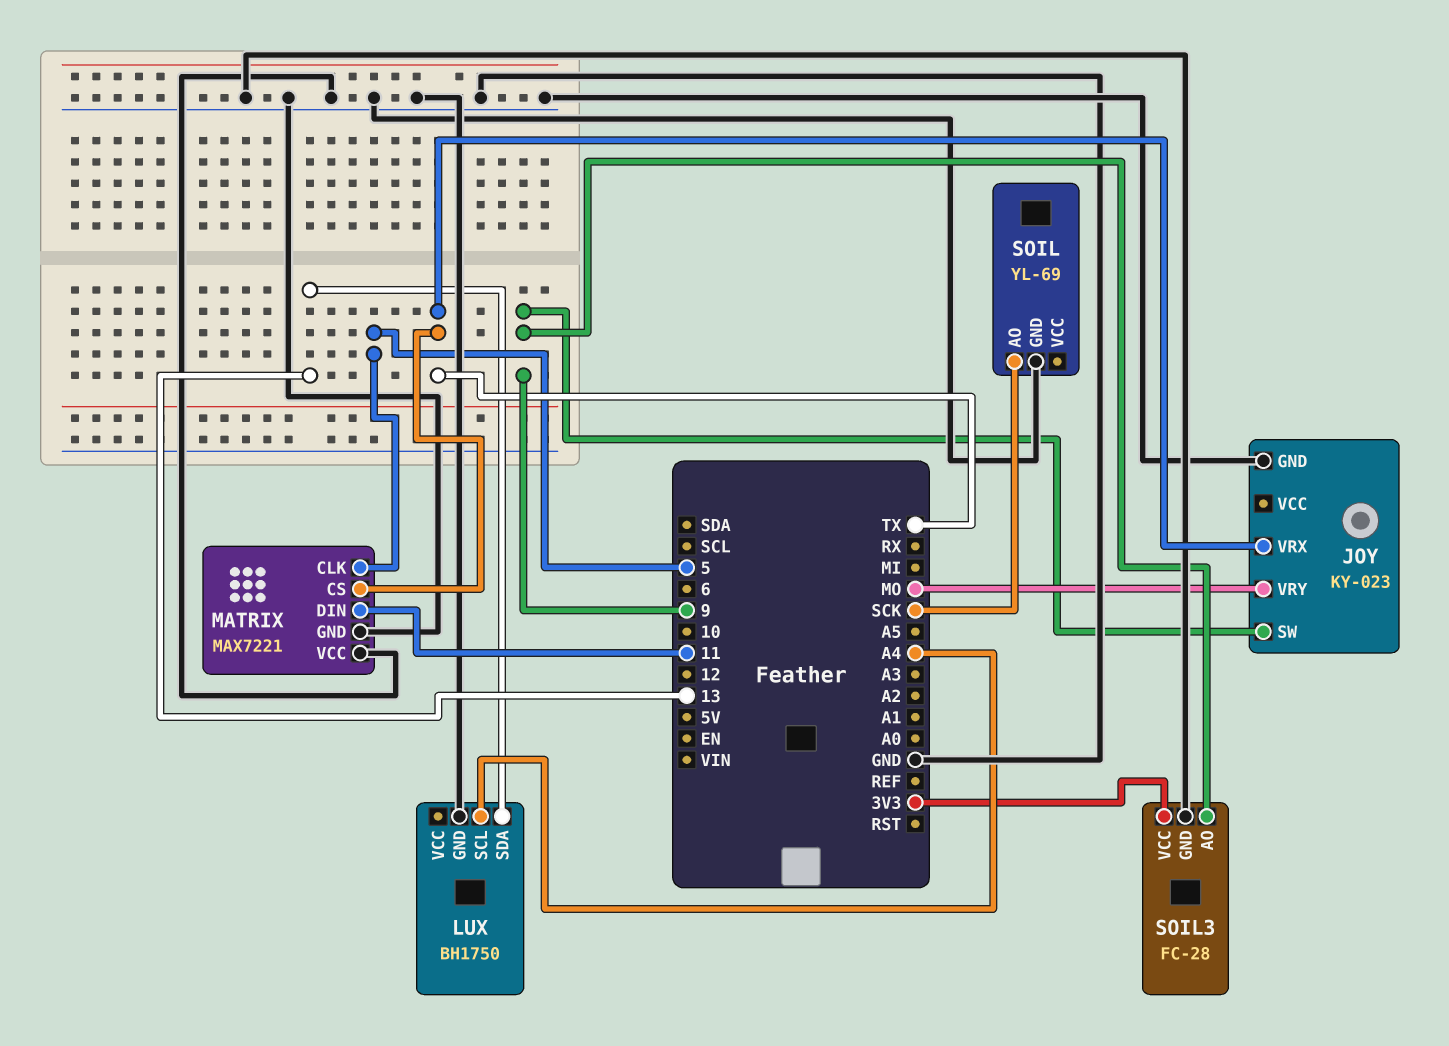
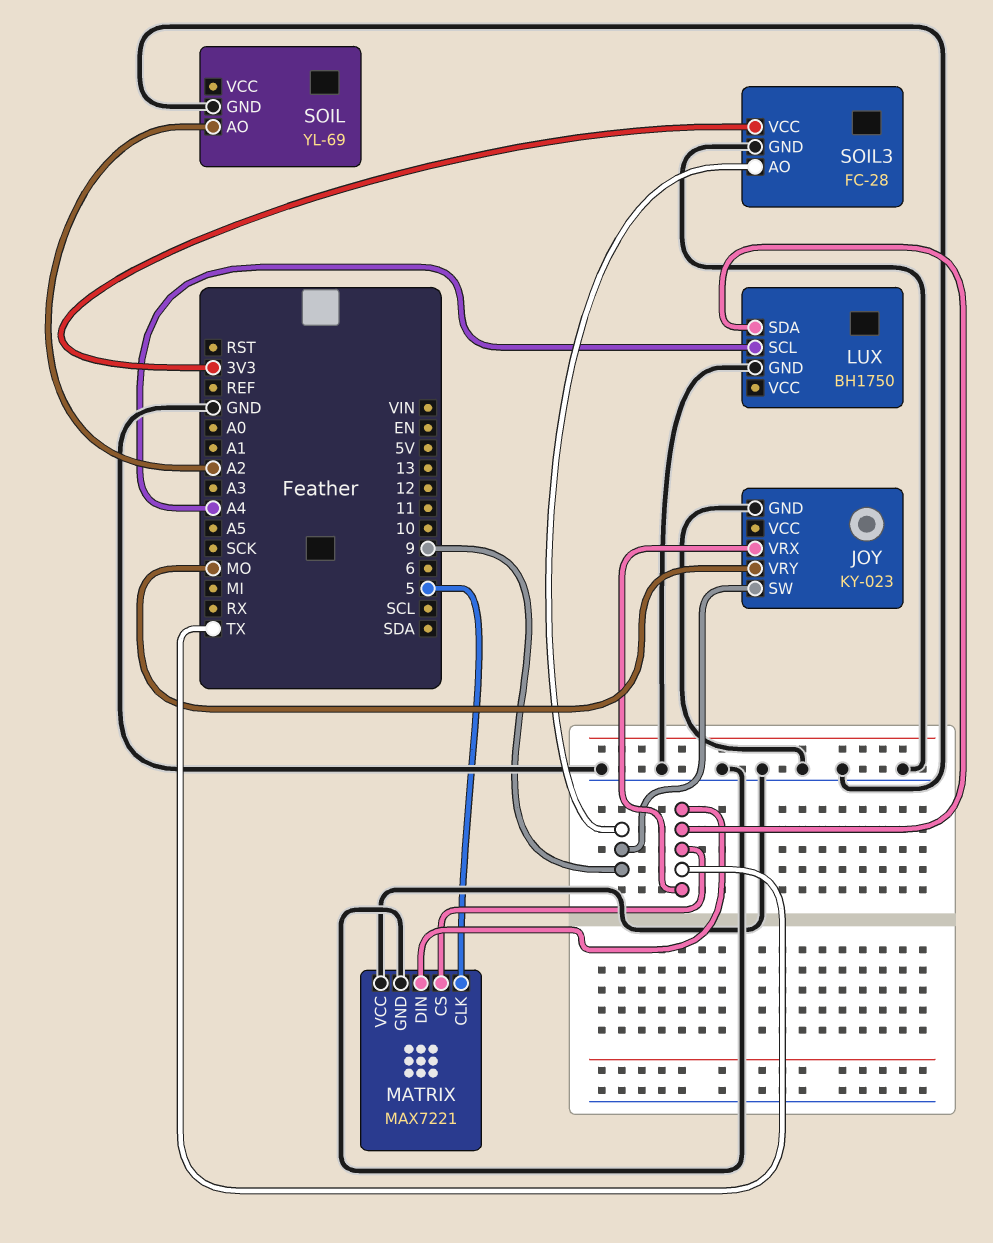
LUX pin SDA: 13 -> TX
MATRIX pin DIN: 11 -> TX
SOIL pin AO: SCK -> A2

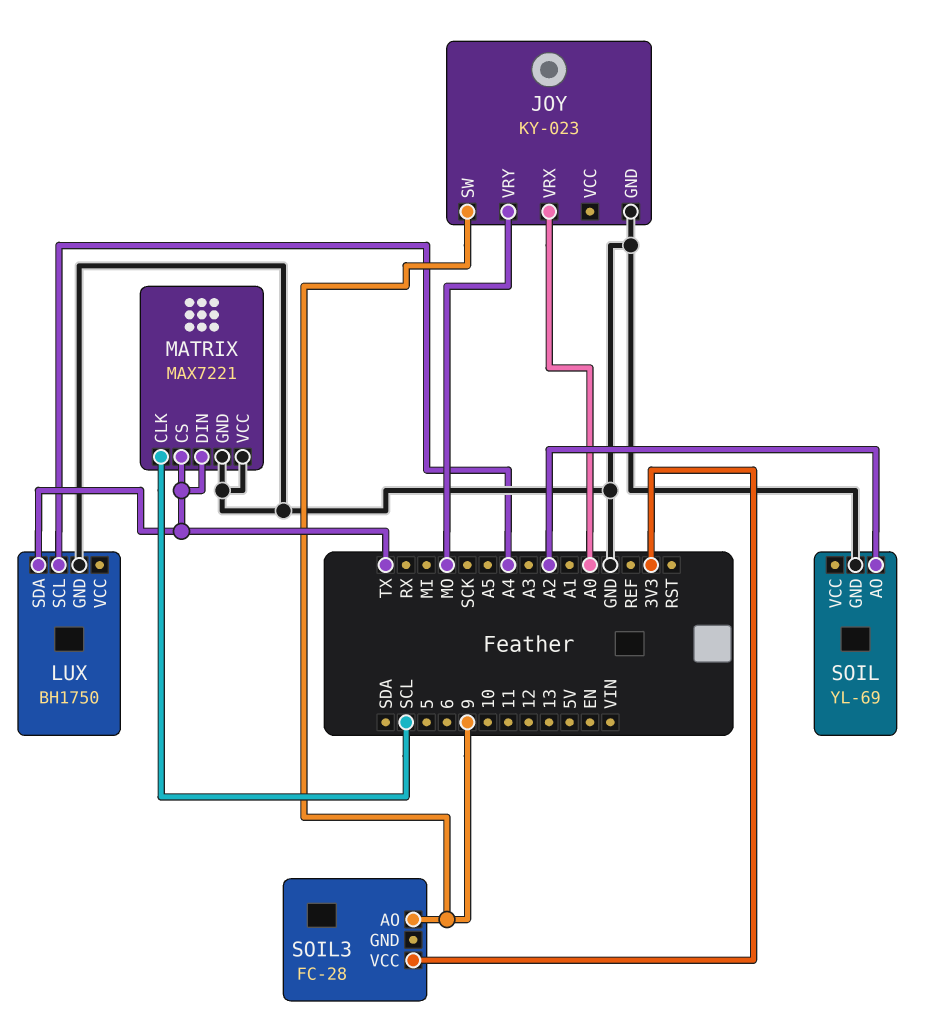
JOY pin VRX: TX -> A0
MATRIX pin CLK: 5 -> SCL
SOIL3 pin GND: GND -> none

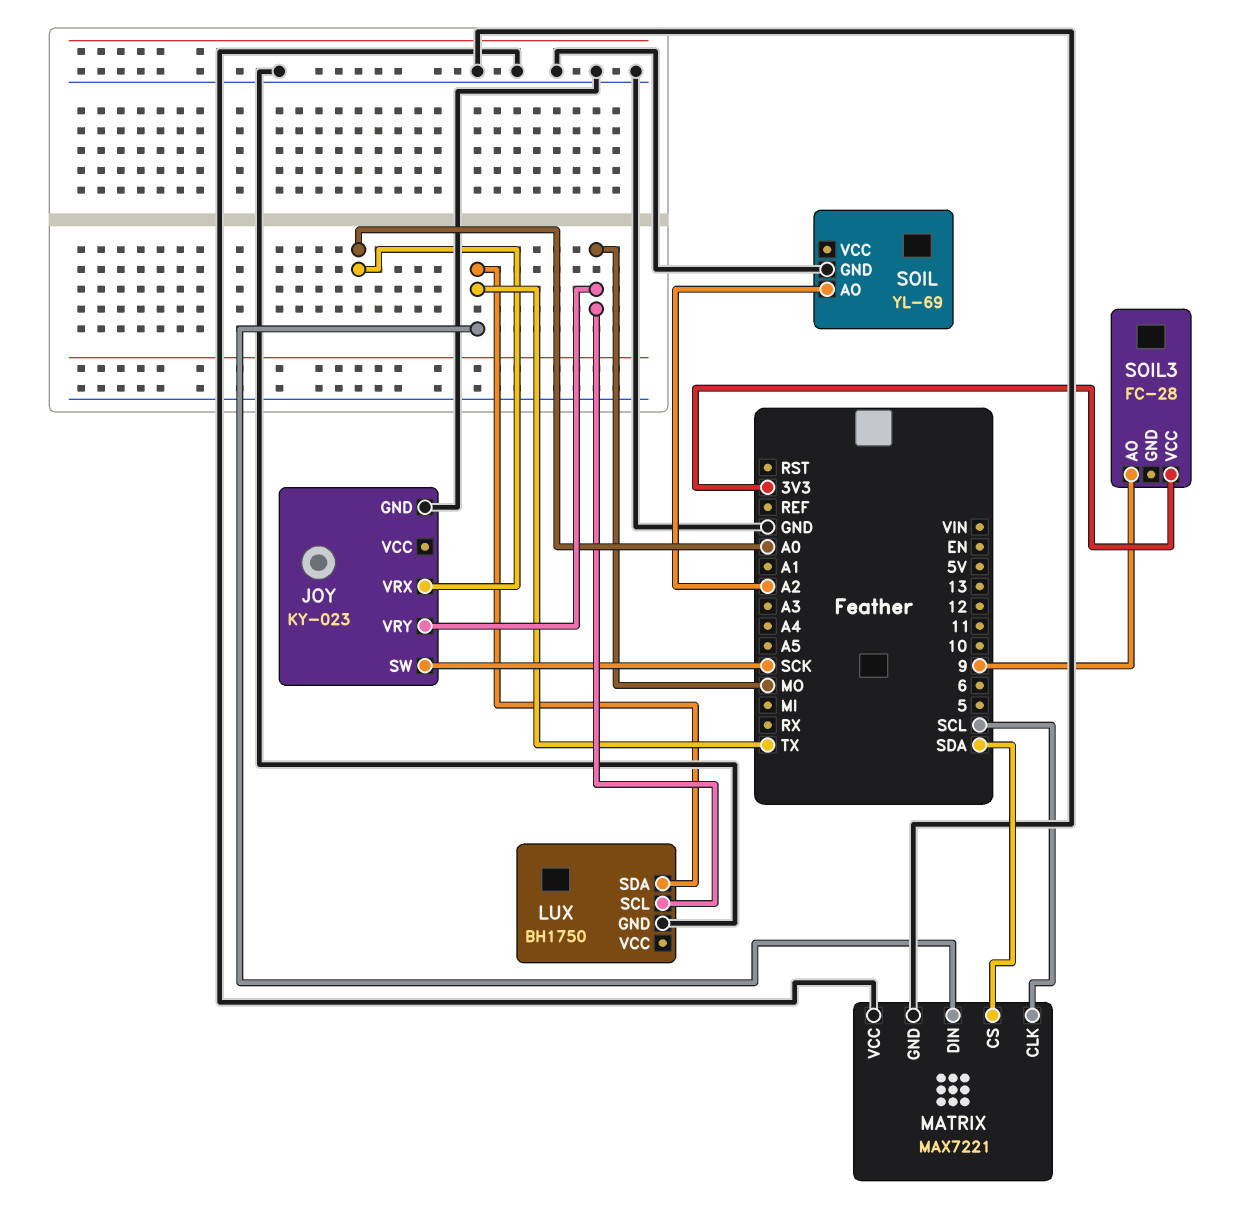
JOY pin SW: 9 -> SCK
LUX pin SCL: A4 -> MO
MATRIX pin CS: TX -> SDA

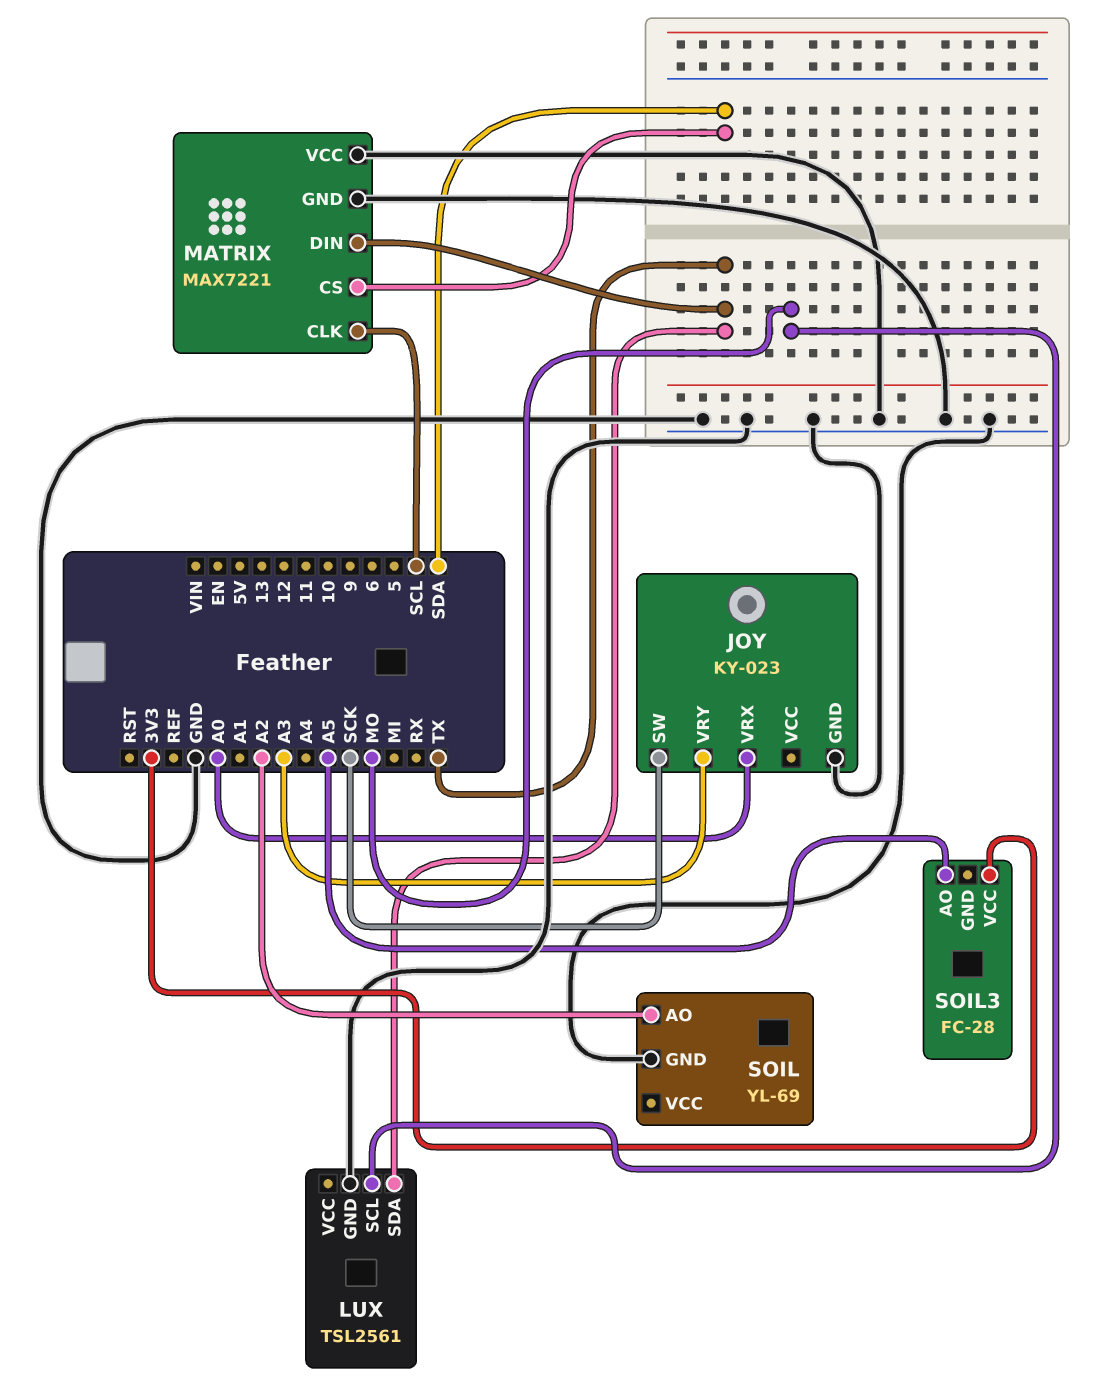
JOY pin VRY: MO -> A3
LUX: BH1750 -> TSL2561
SOIL3 pin AO: 9 -> A5

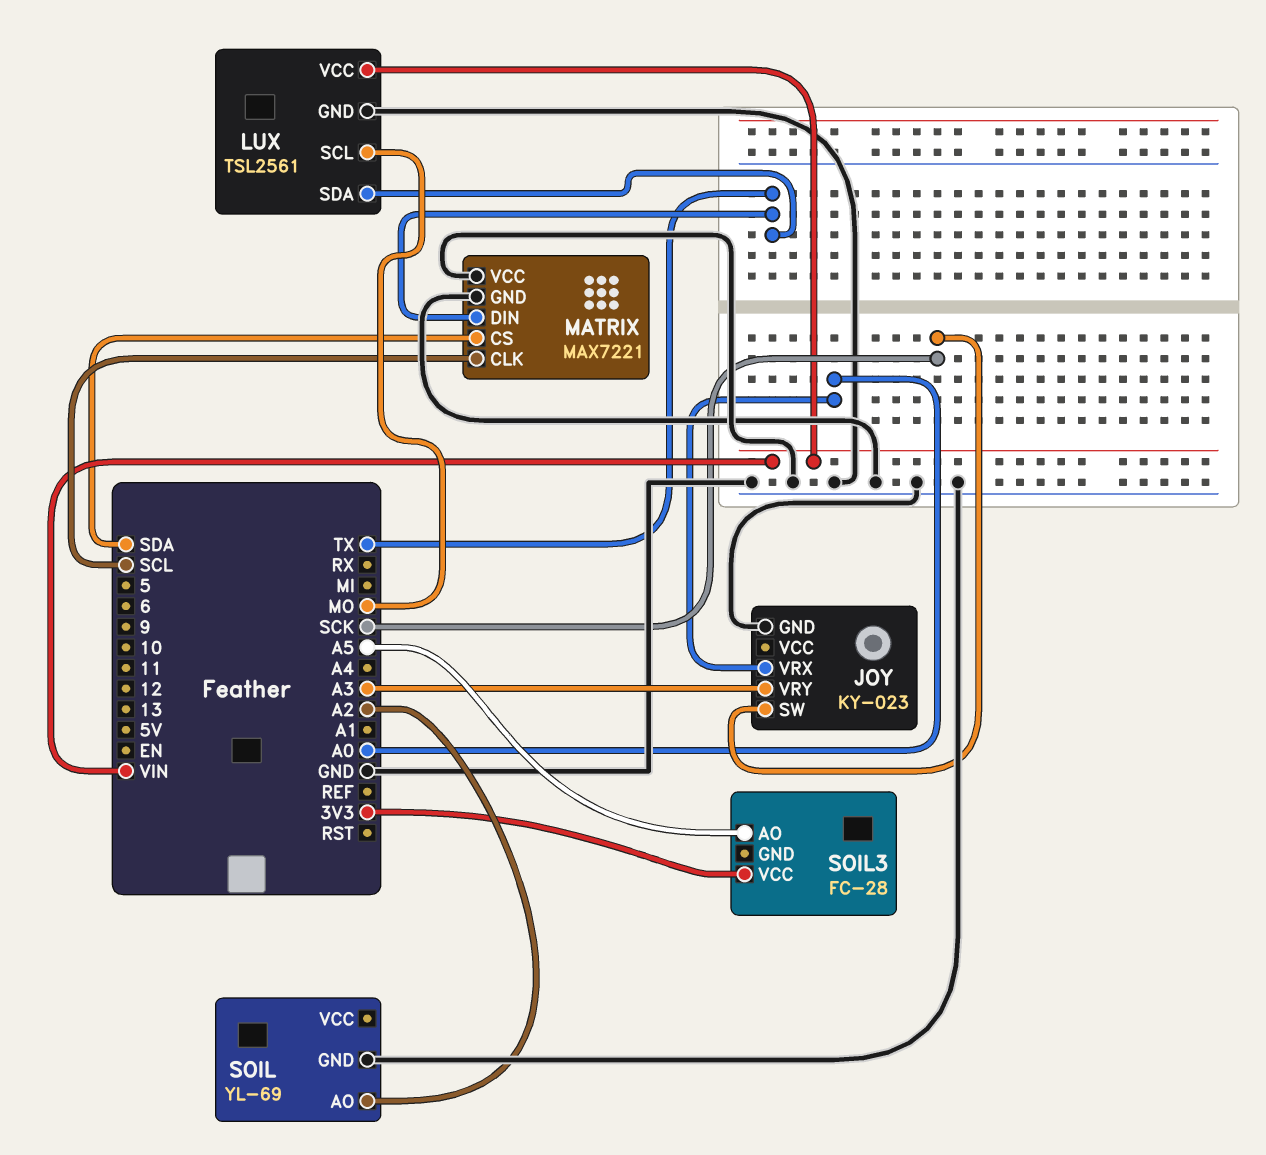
LUX pin VCC: none -> VIN

